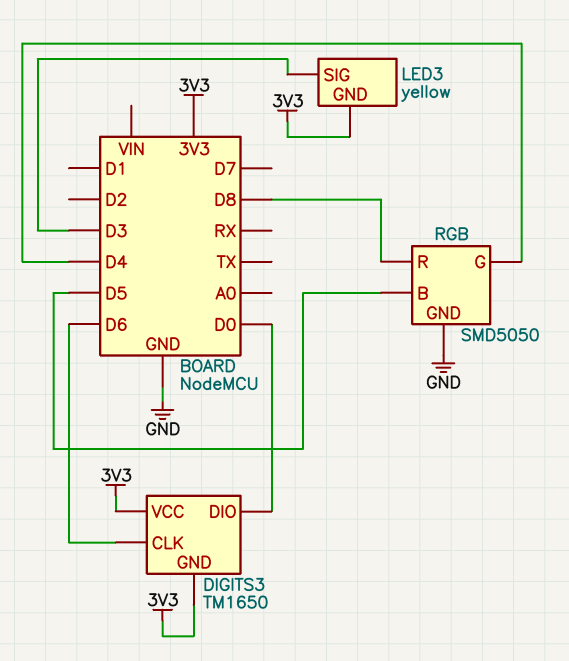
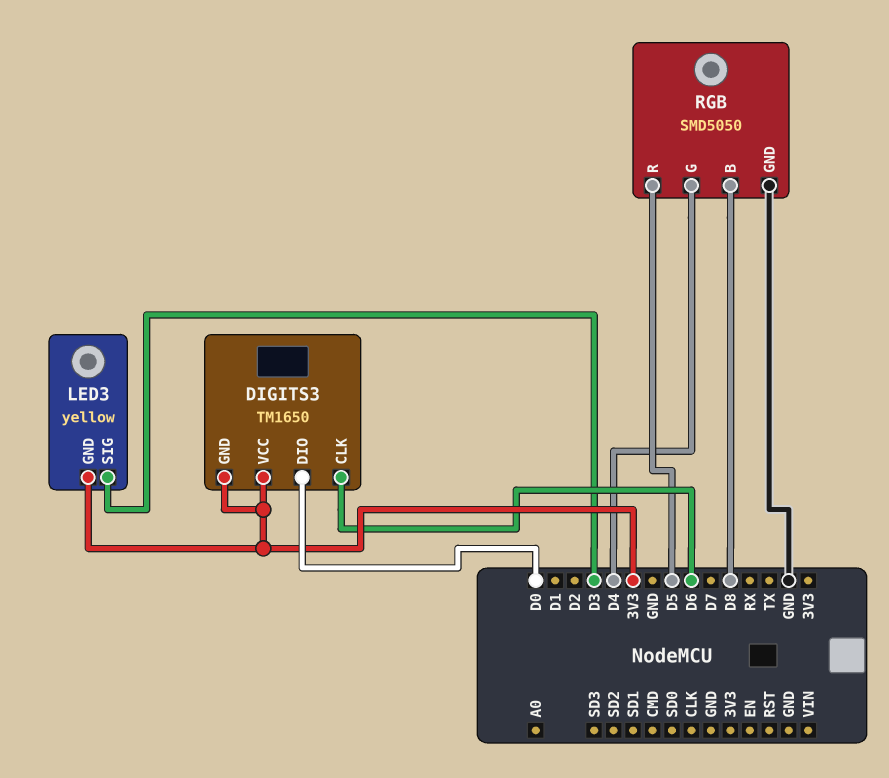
RGB pin B: D5 -> D8
RGB pin R: D8 -> D5

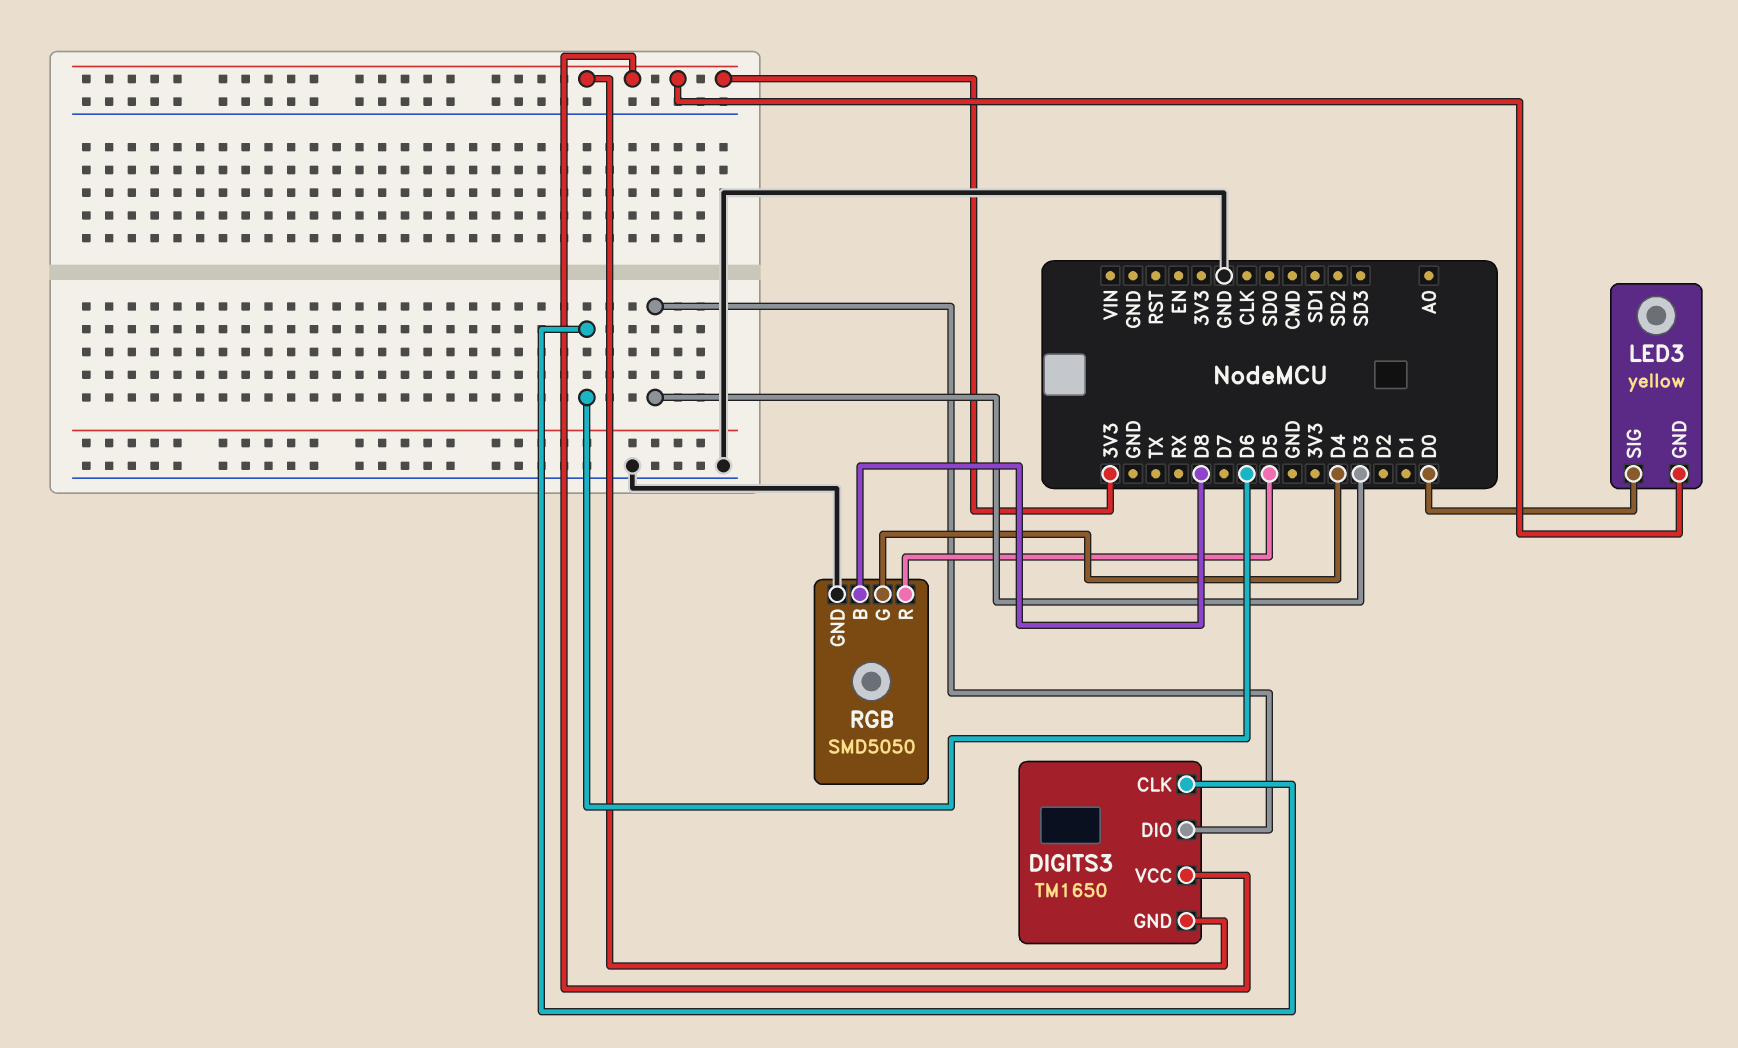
DIGITS3 pin DIO: D0 -> D3
LED3 pin SIG: D3 -> D0

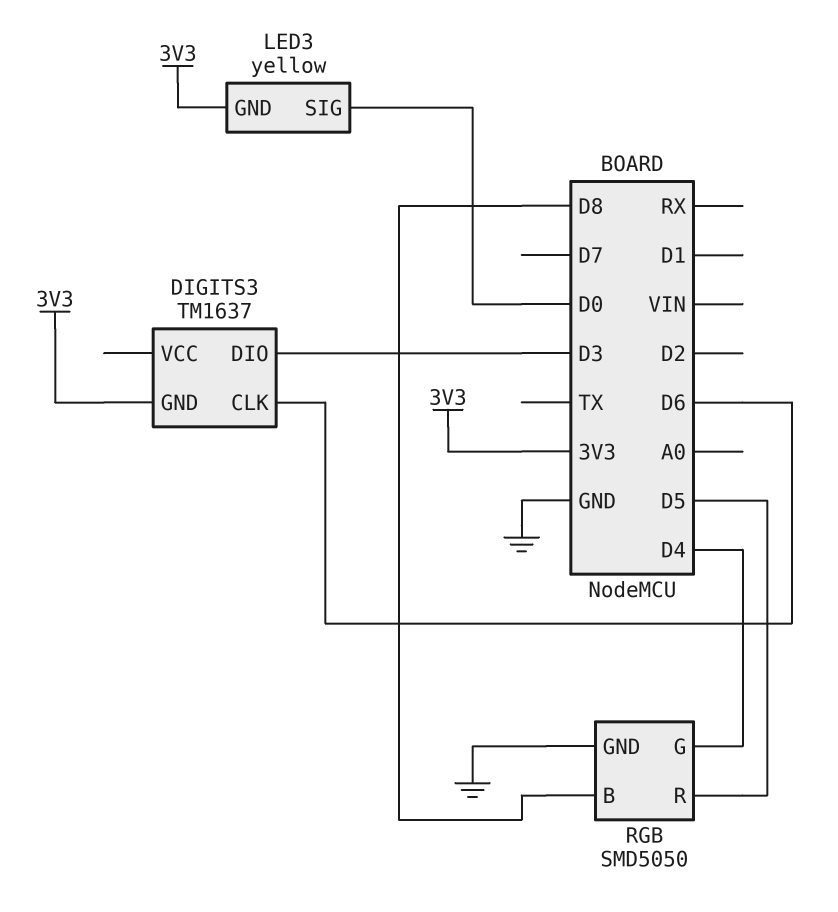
DIGITS3: TM1650 -> TM1637
DIGITS3 pin VCC: 3V3 -> none

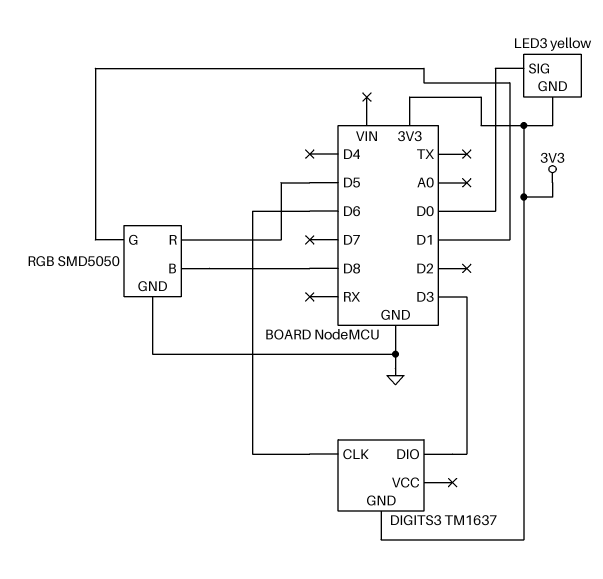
RGB pin G: D4 -> D1

